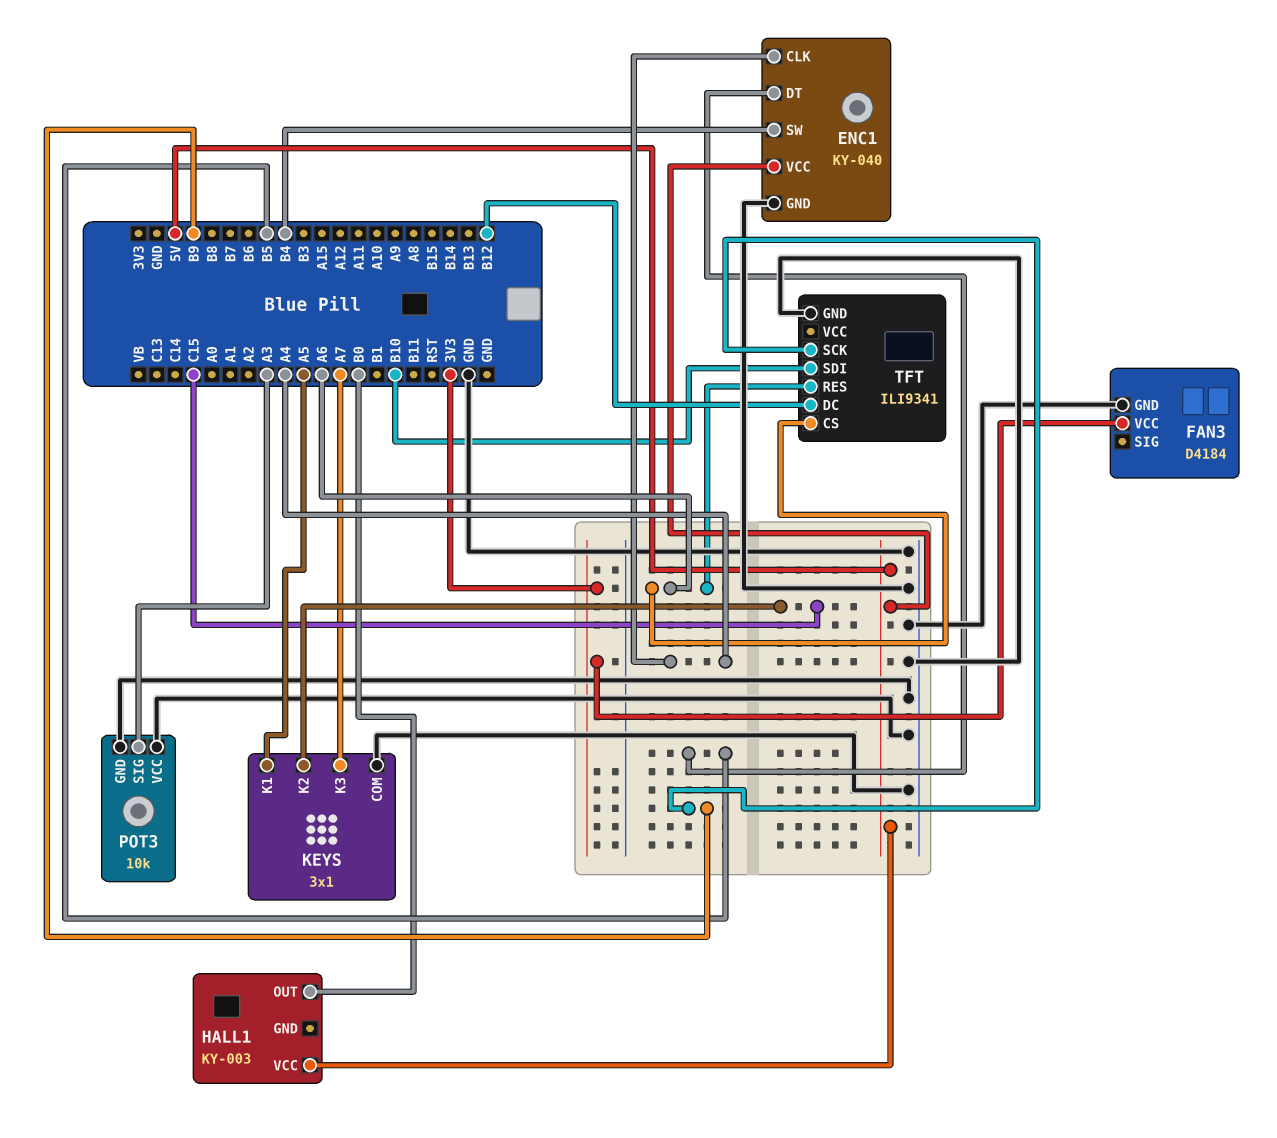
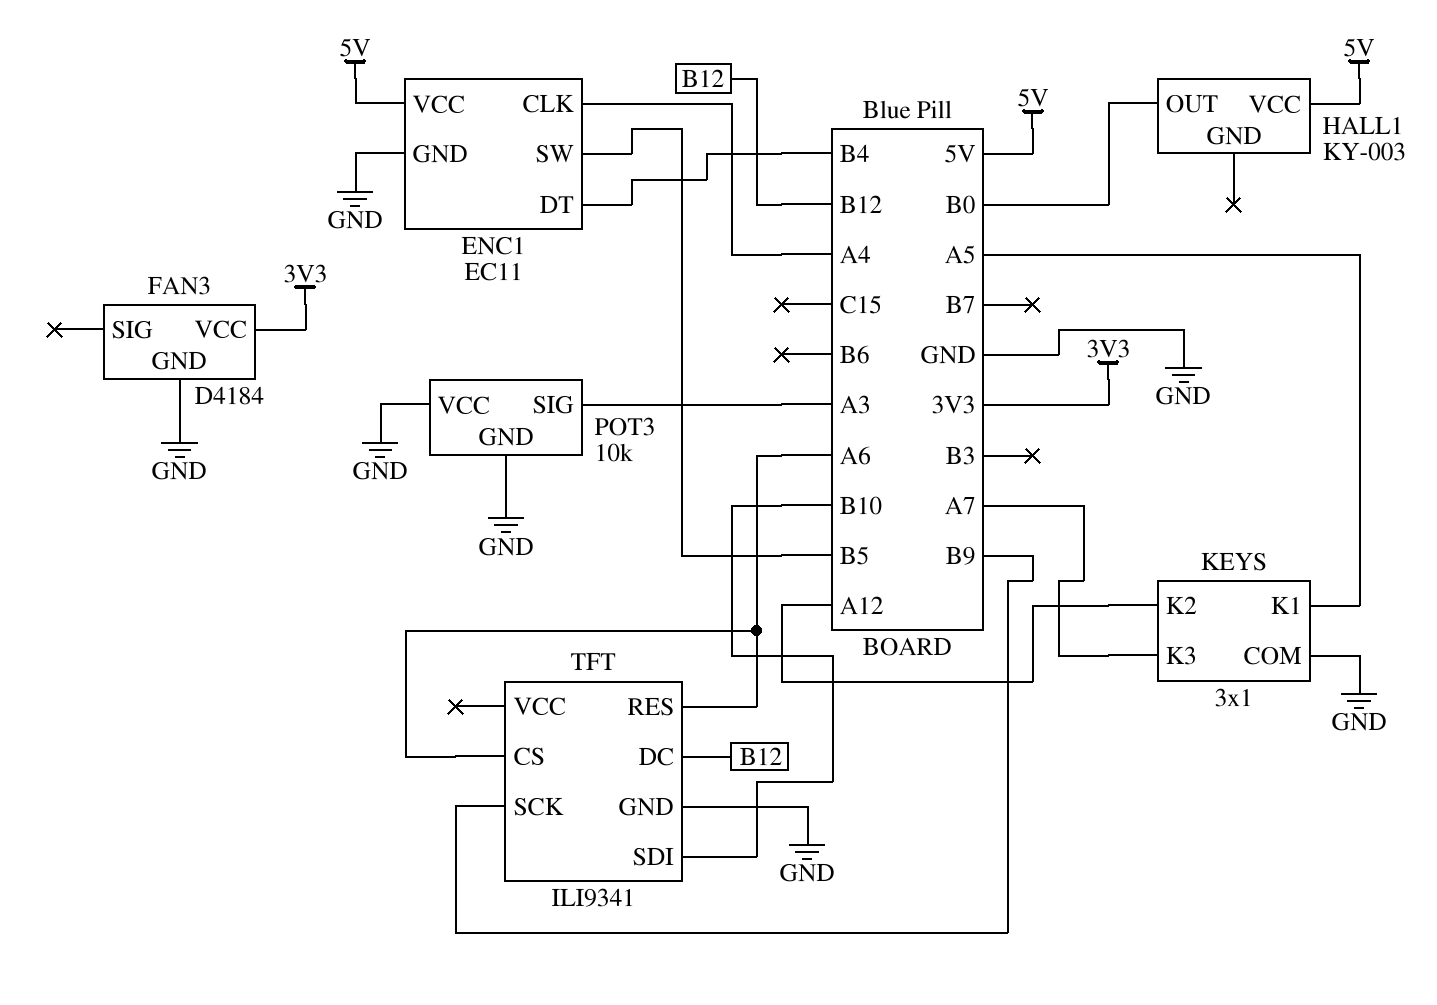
ENC1: KY-040 -> EC11
ENC1 pin DT: B5 -> B4
ENC1 pin SW: B4 -> B5
KEYS pin K2: C15 -> A12

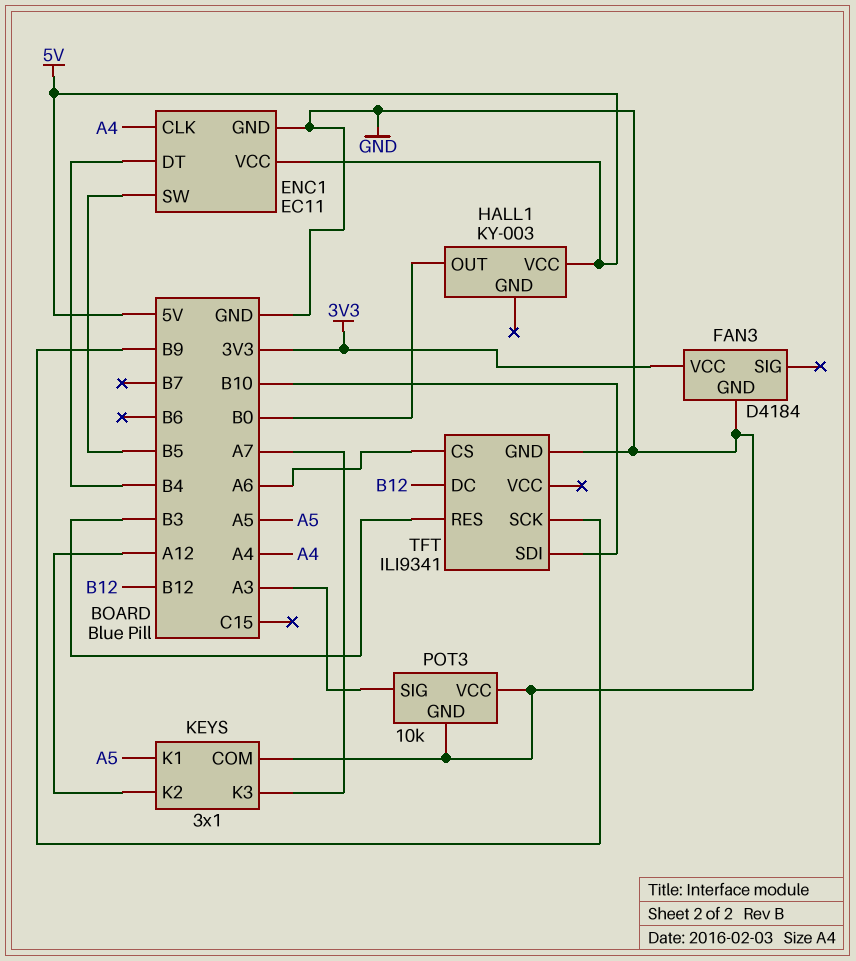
TFT pin RES: A6 -> B3

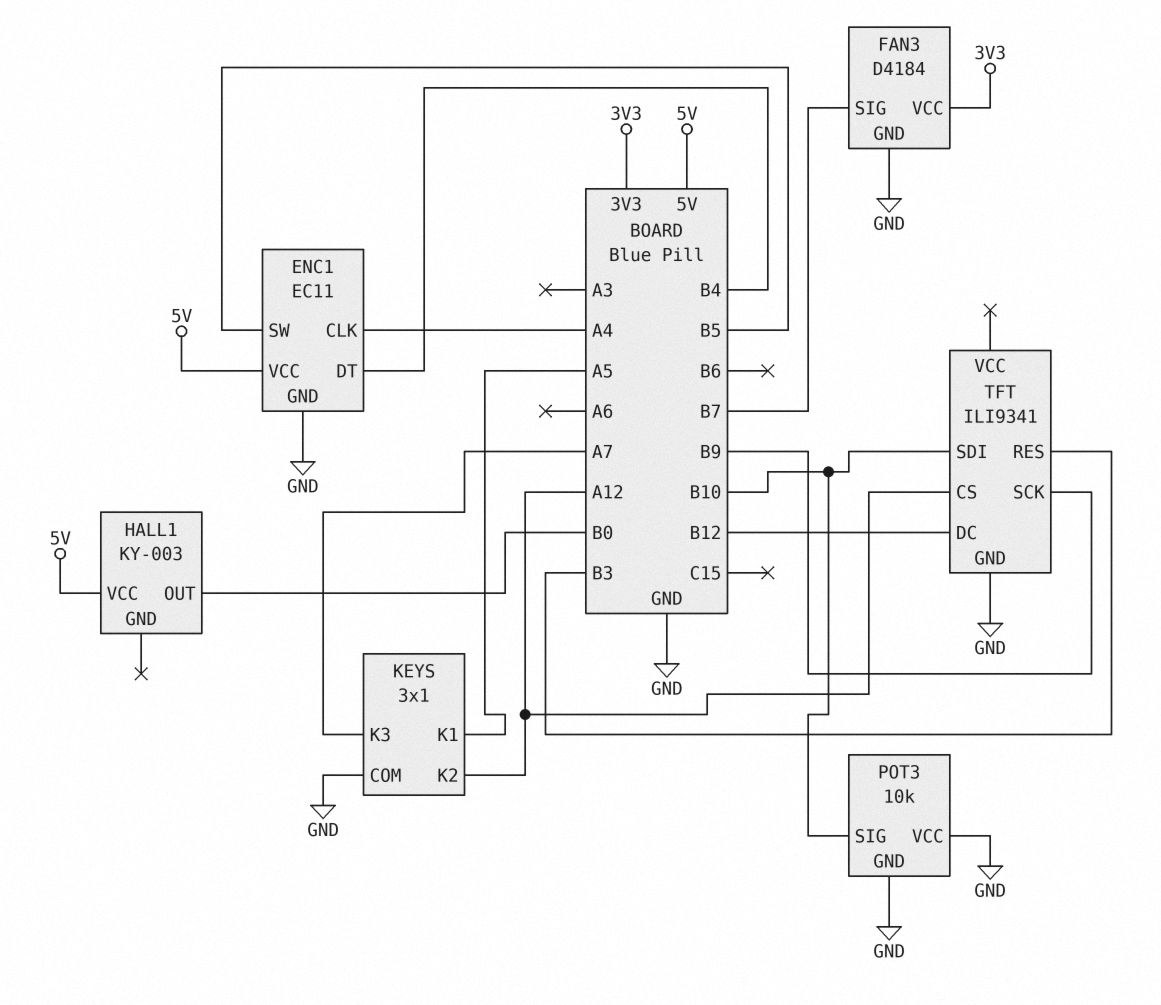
FAN3 pin SIG: none -> B7
POT3 pin SIG: A3 -> B10
TFT pin CS: A6 -> A12

